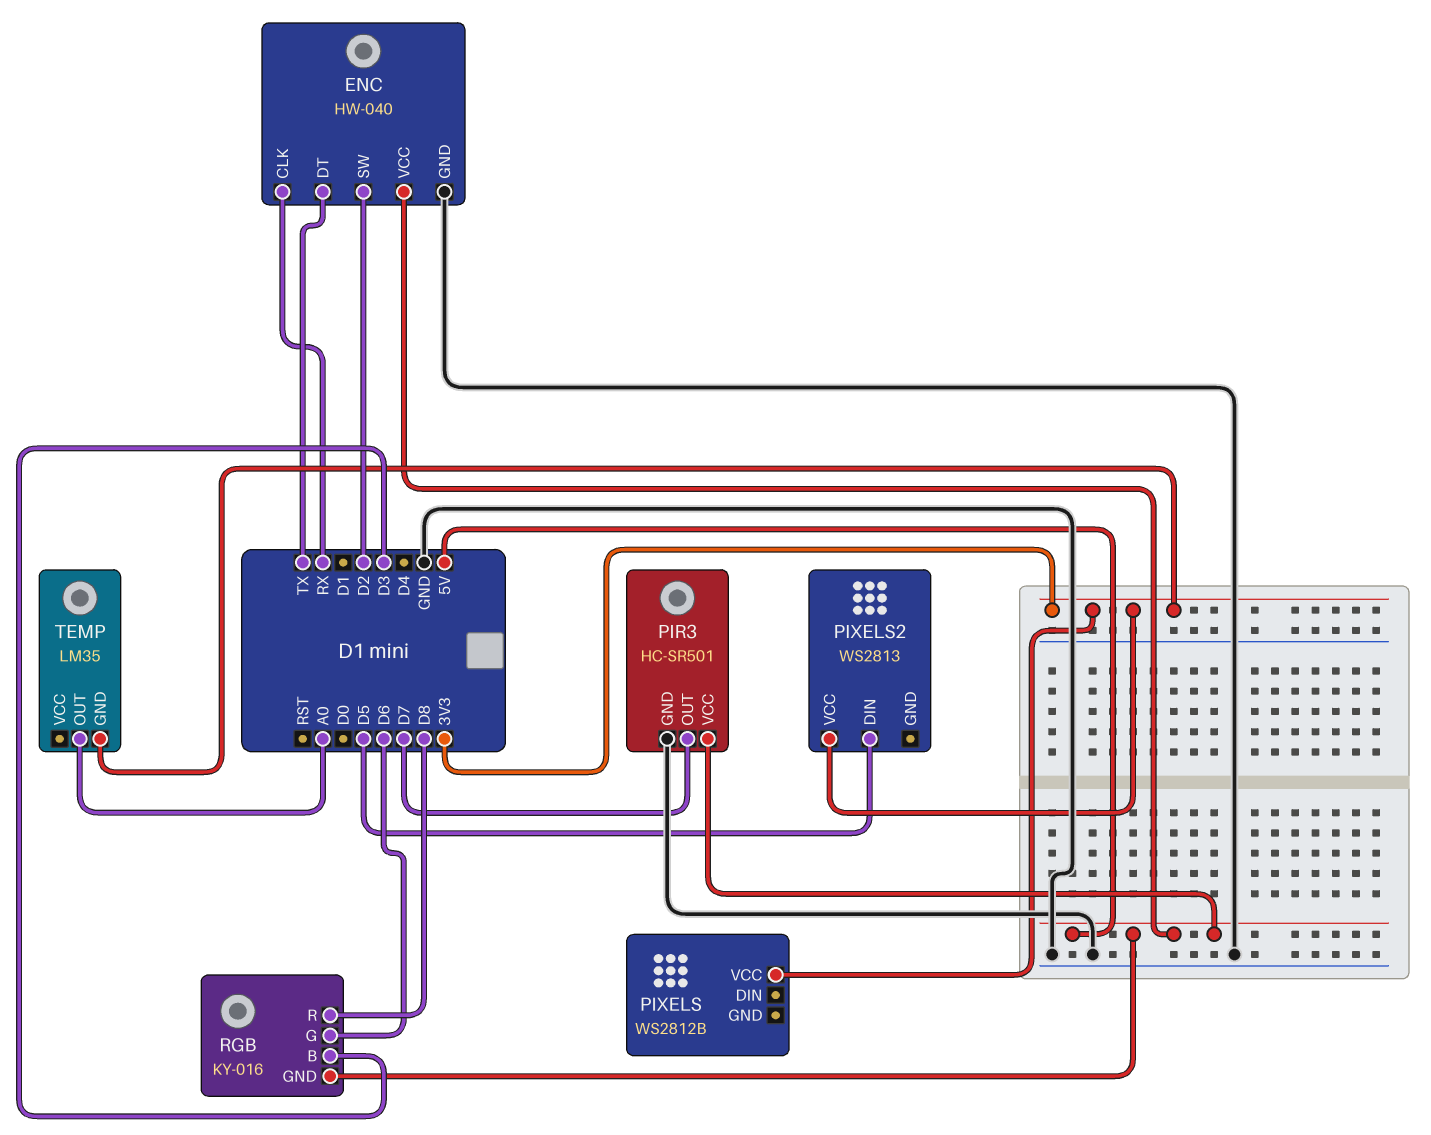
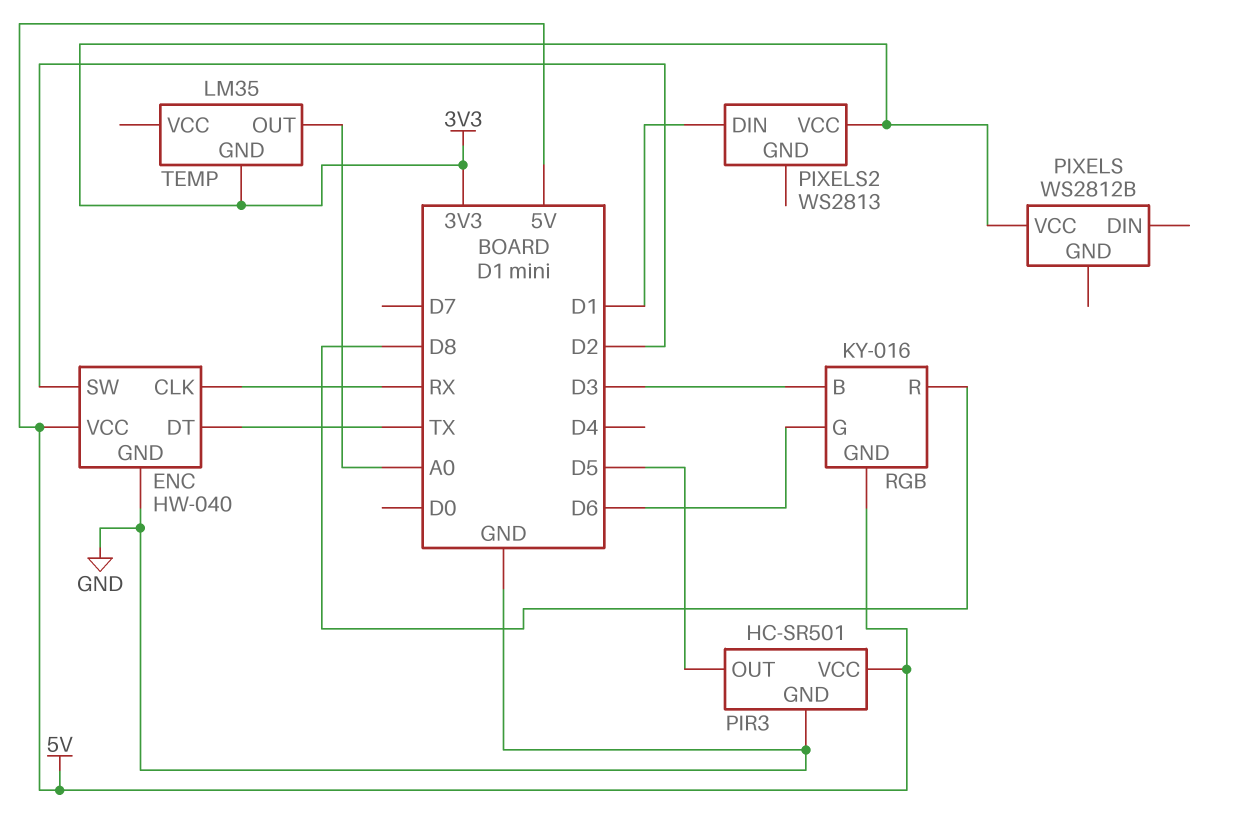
PIR3 pin OUT: D7 -> D5
PIXELS2 pin DIN: D5 -> D1

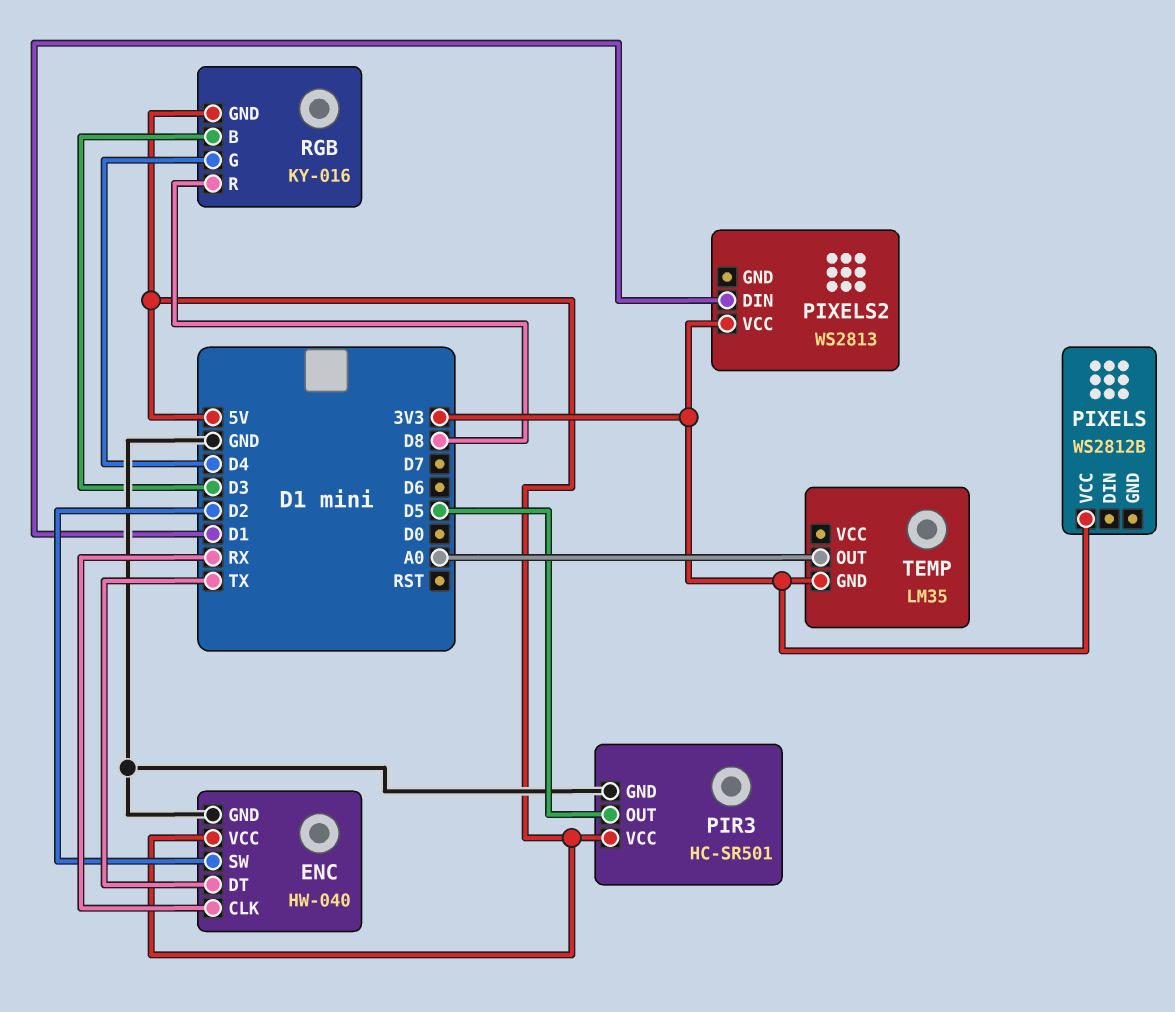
RGB pin G: D6 -> D4

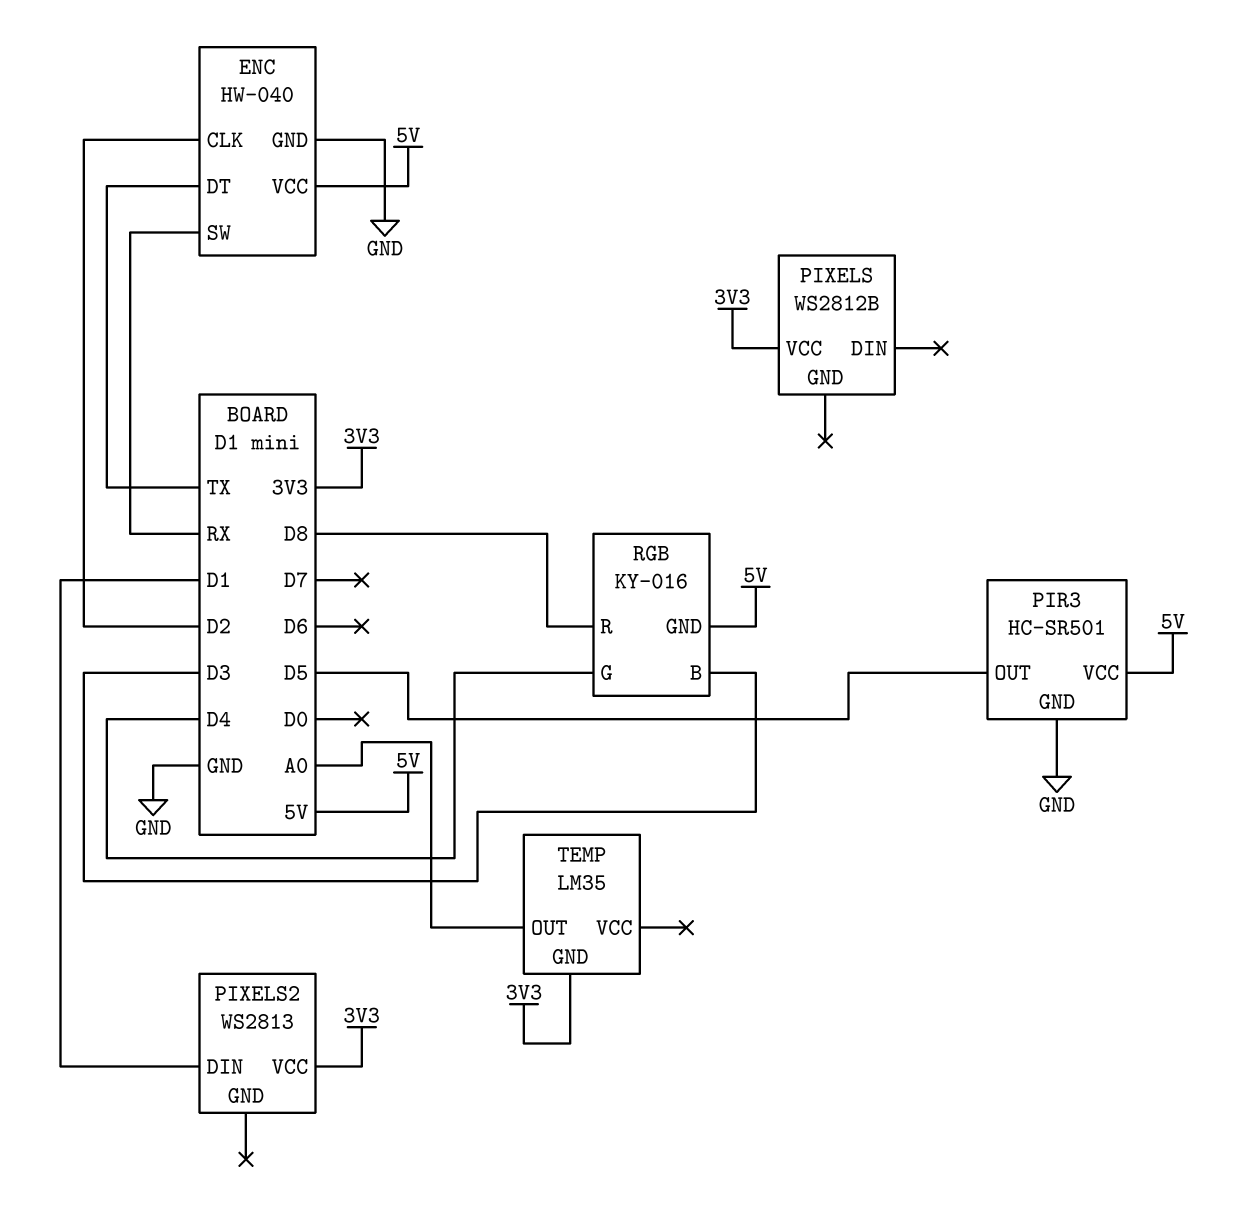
ENC pin CLK: RX -> D2
ENC pin SW: D2 -> RX

